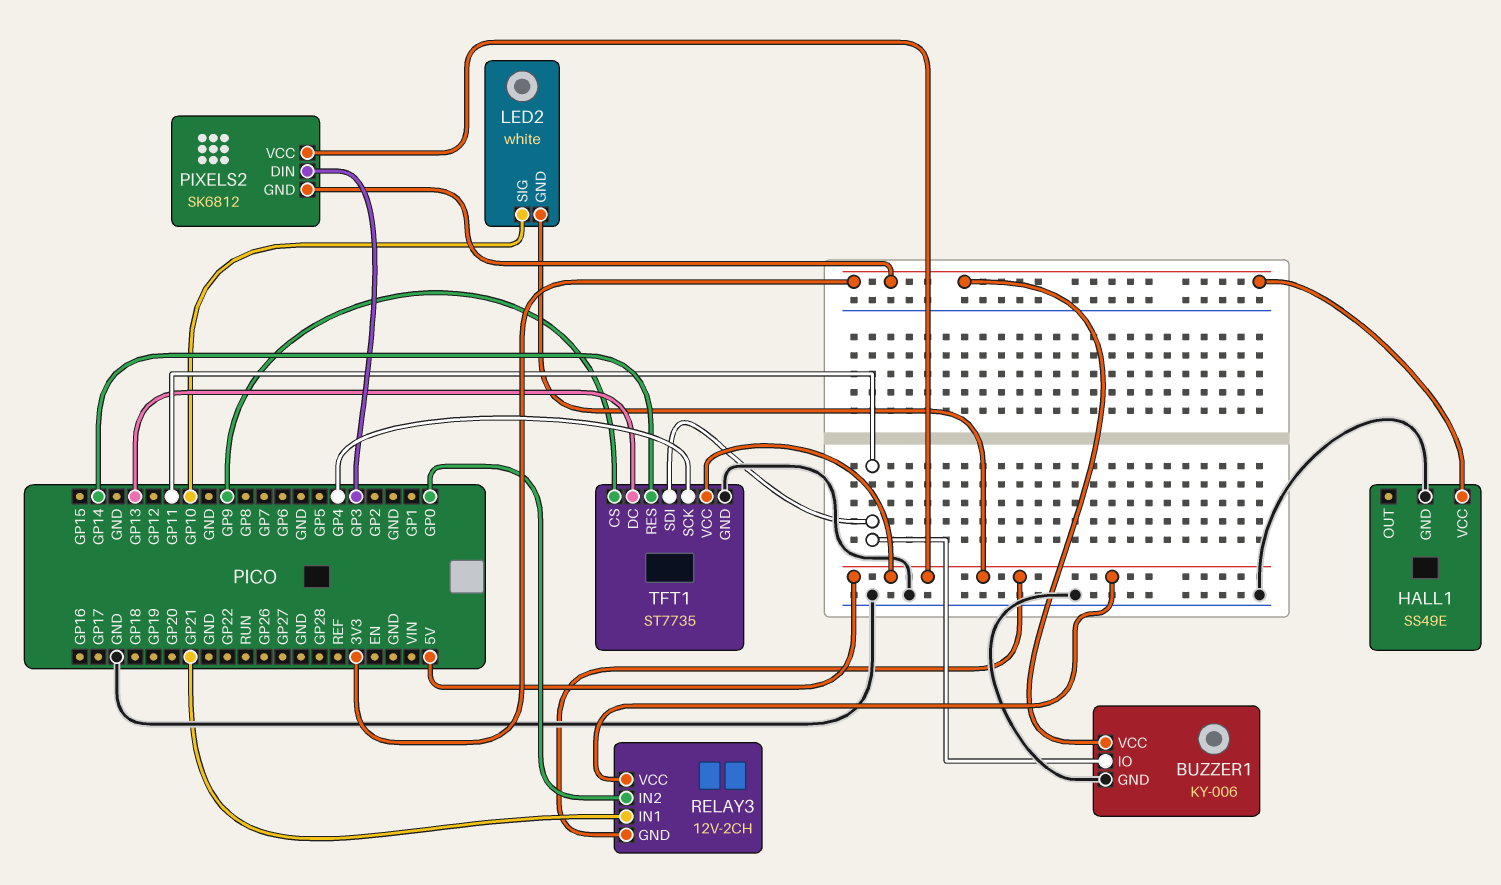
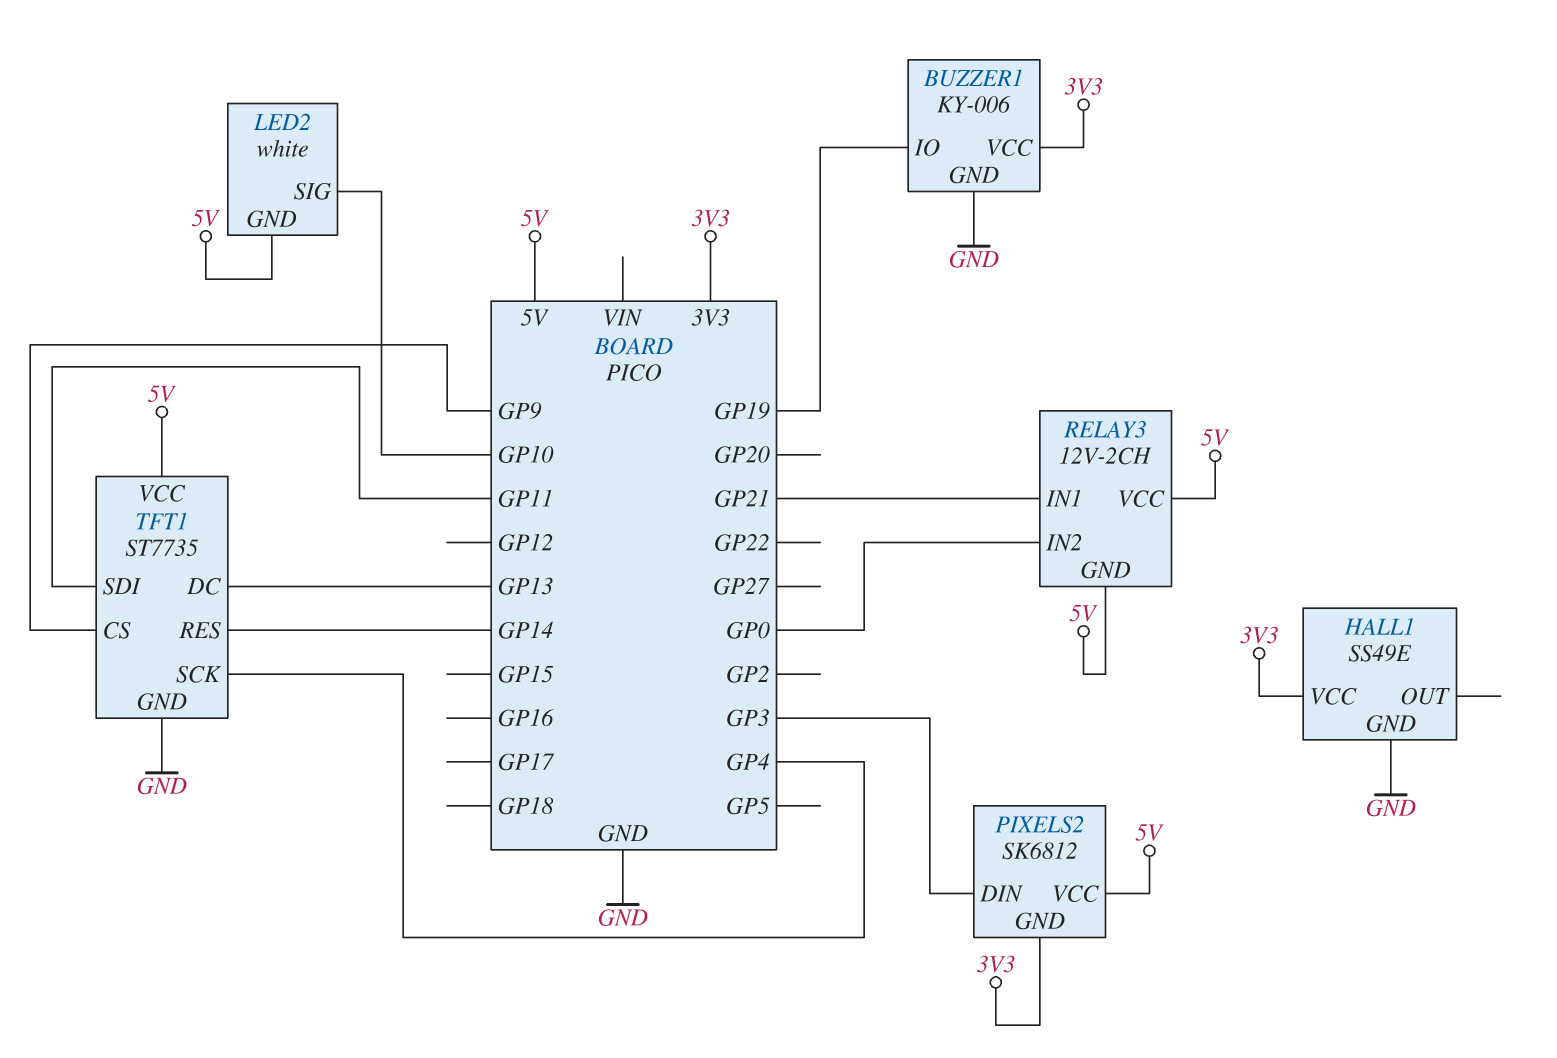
BUZZER1 pin IO: GP11 -> GP19

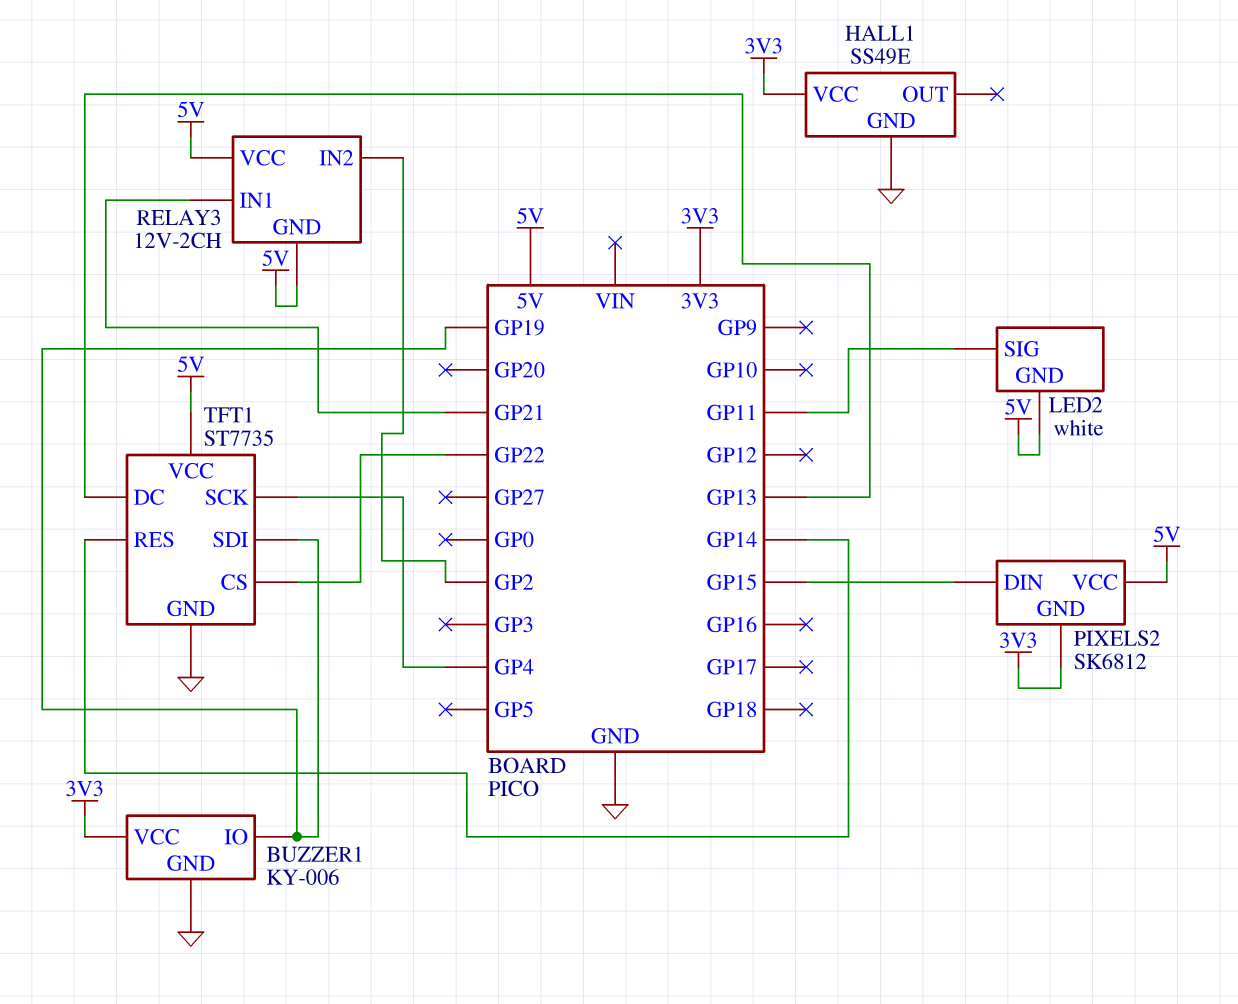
LED2 pin SIG: GP10 -> GP11
PIXELS2 pin DIN: GP3 -> GP15
RELAY3 pin IN2: GP0 -> GP2
TFT1 pin CS: GP9 -> GP22
TFT1 pin SDI: GP11 -> GP19

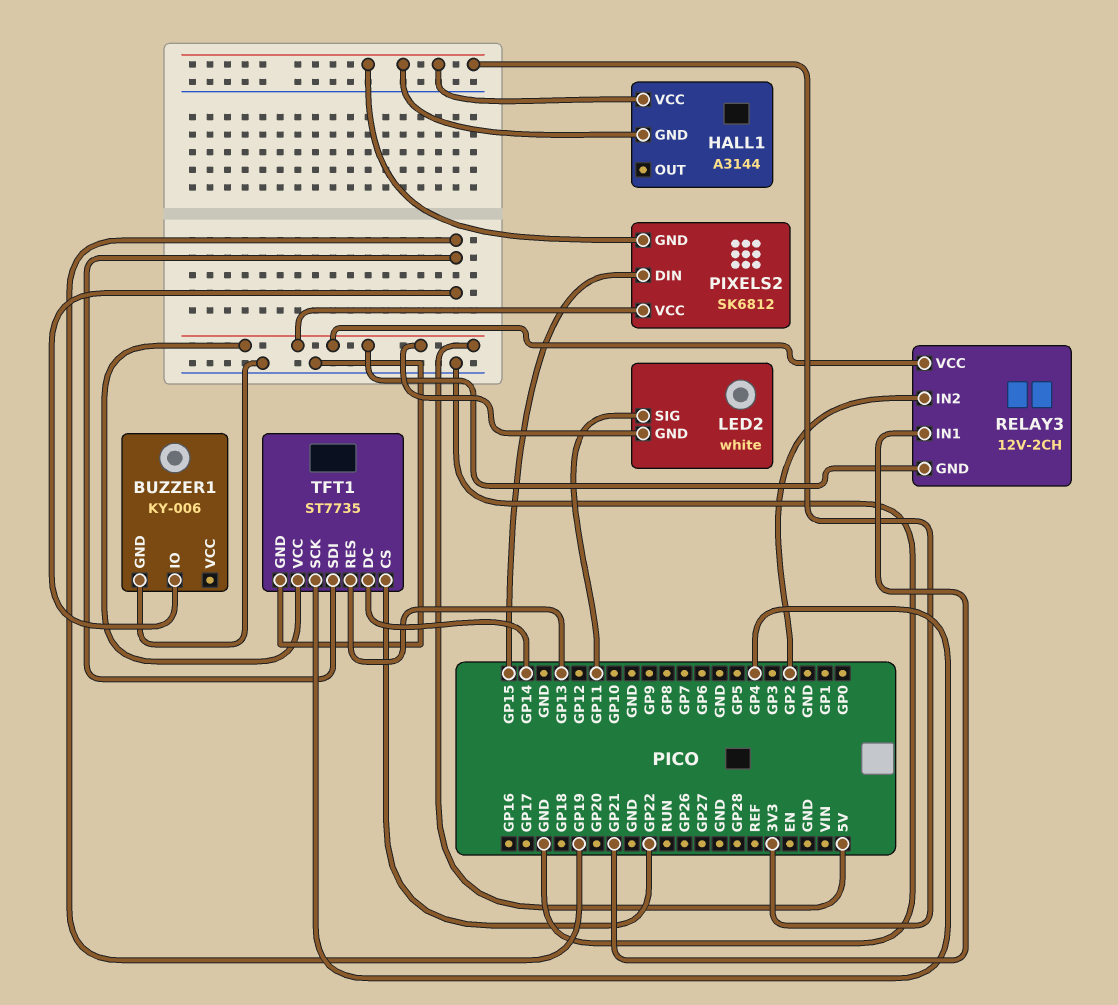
BUZZER1 pin VCC: 3V3 -> none
HALL1: SS49E -> A3144
HALL1 pin GND: GND -> 3V3
TFT1 pin DC: GP13 -> GP14
TFT1 pin RES: GP14 -> GP13

